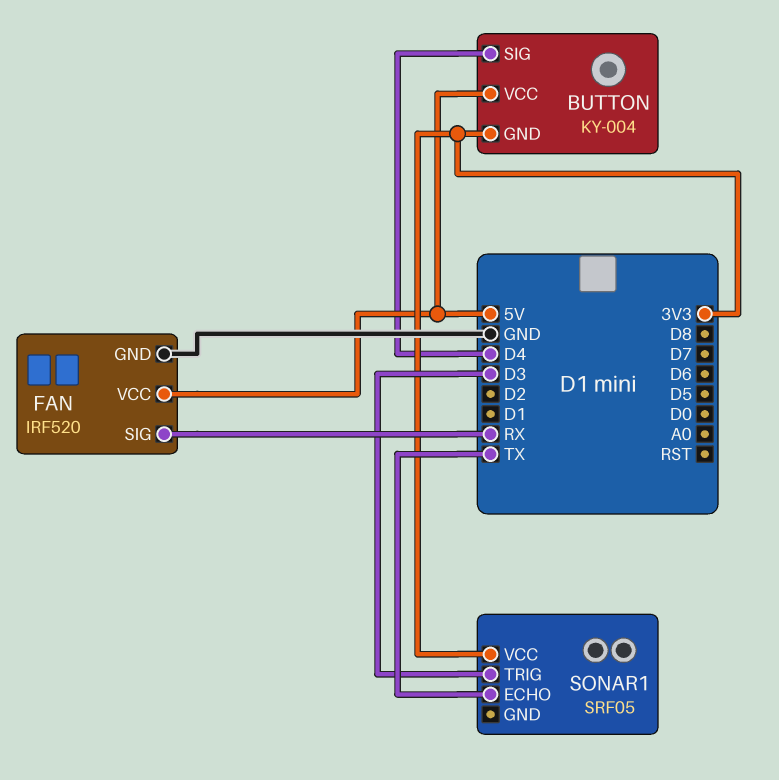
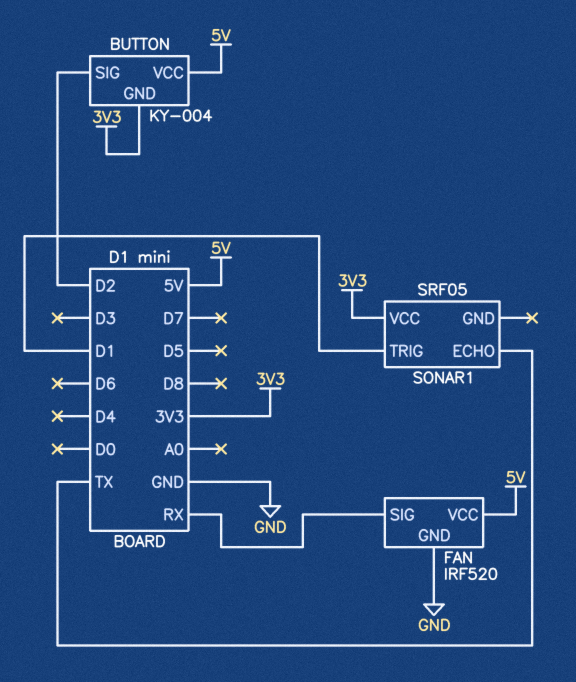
BUTTON pin SIG: D4 -> D2
SONAR1 pin TRIG: D3 -> D1

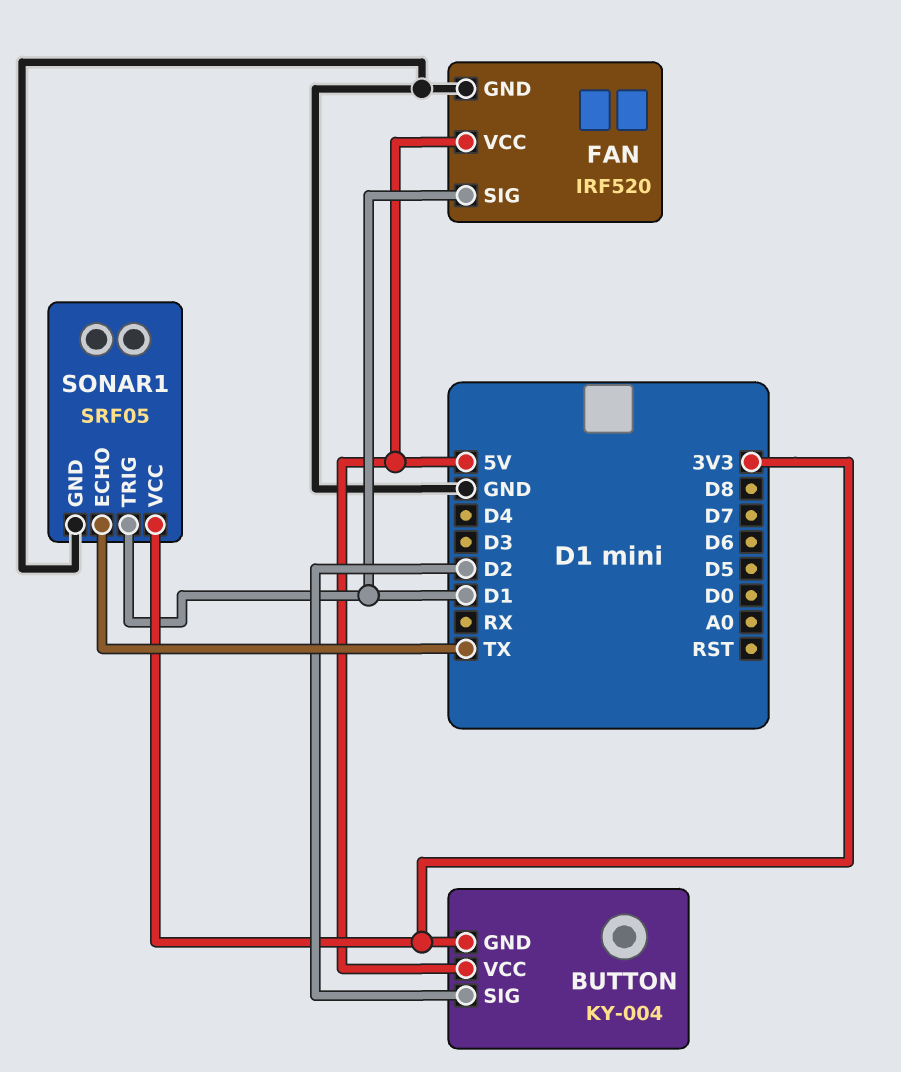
FAN pin SIG: RX -> D1
SONAR1 pin GND: none -> GND

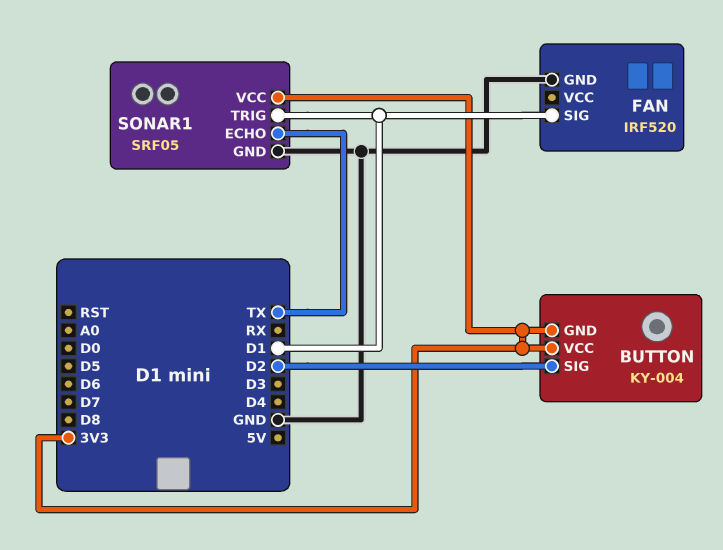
BUTTON pin VCC: 5V -> 3V3
FAN pin VCC: 5V -> none

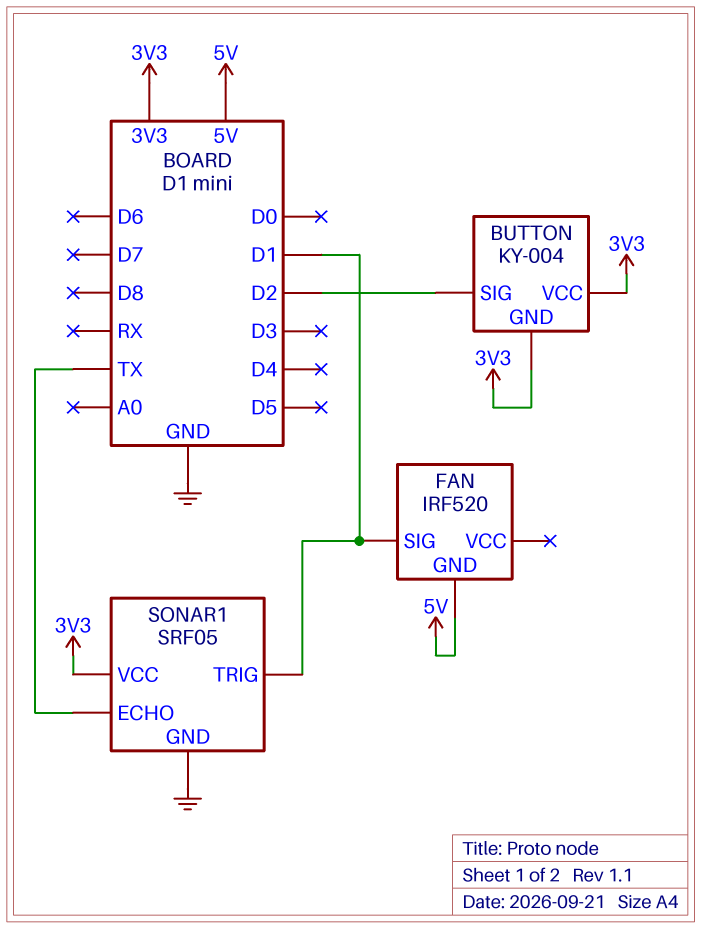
FAN pin GND: GND -> 5V

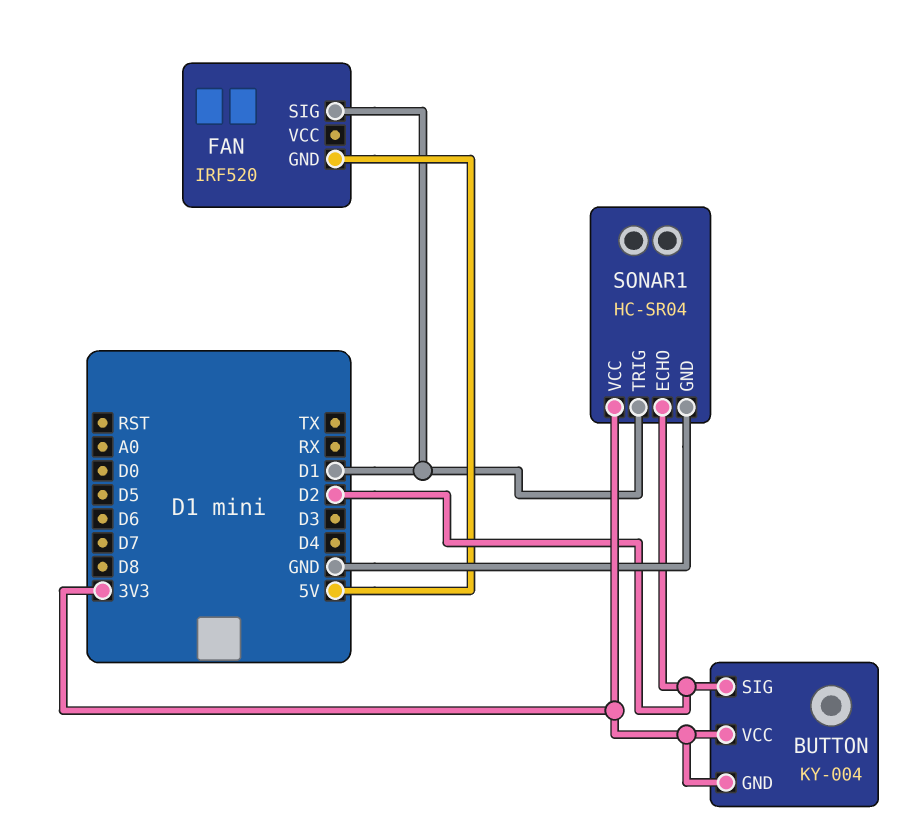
SONAR1: SRF05 -> HC-SR04
SONAR1 pin ECHO: TX -> D2

